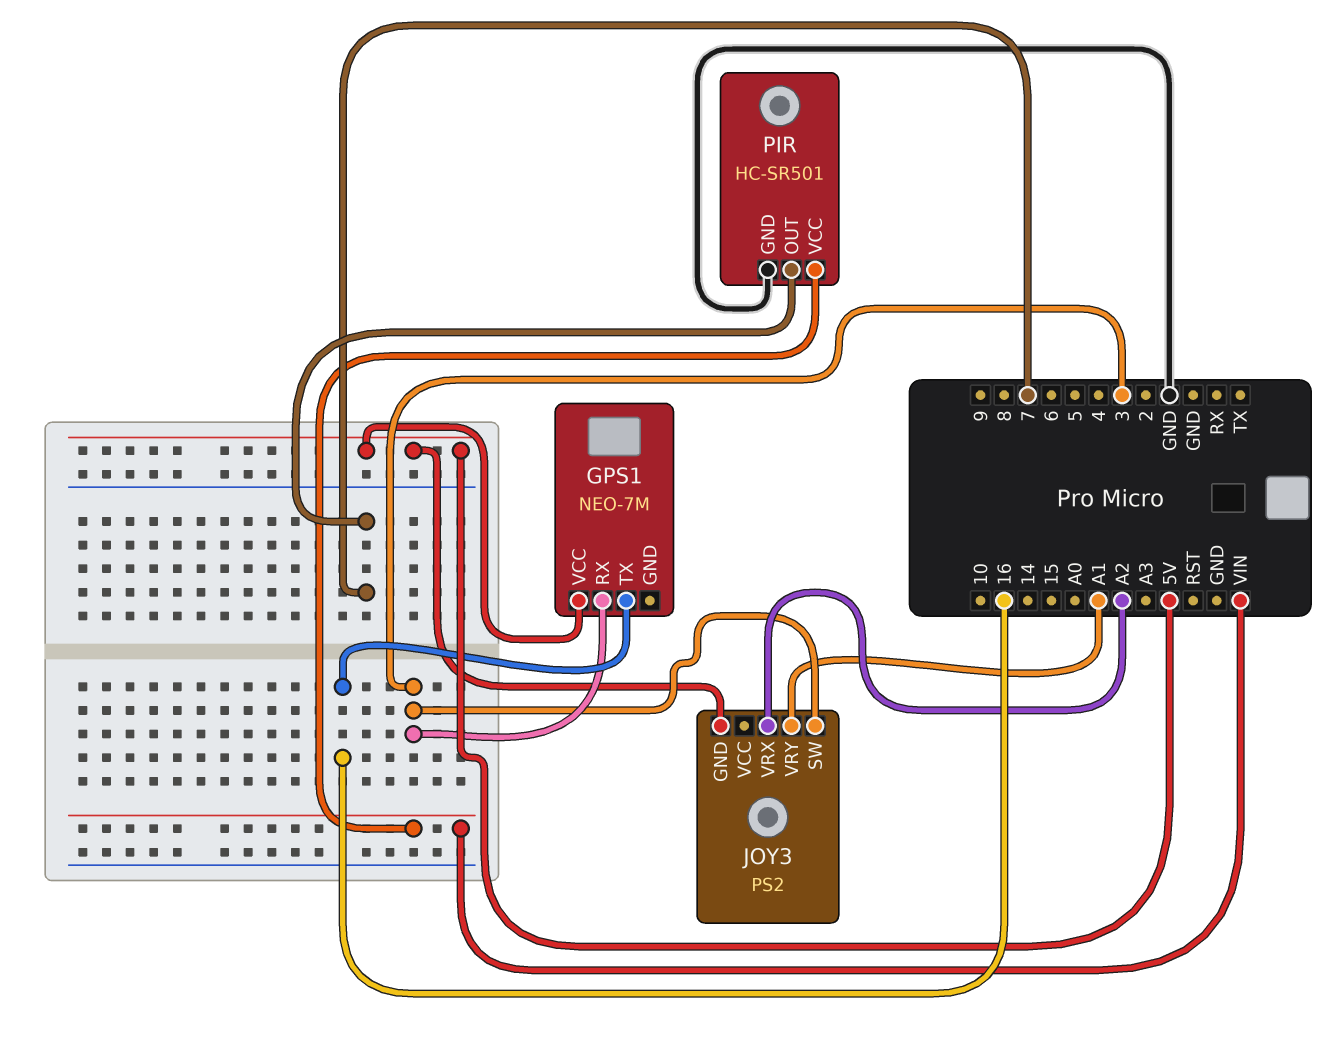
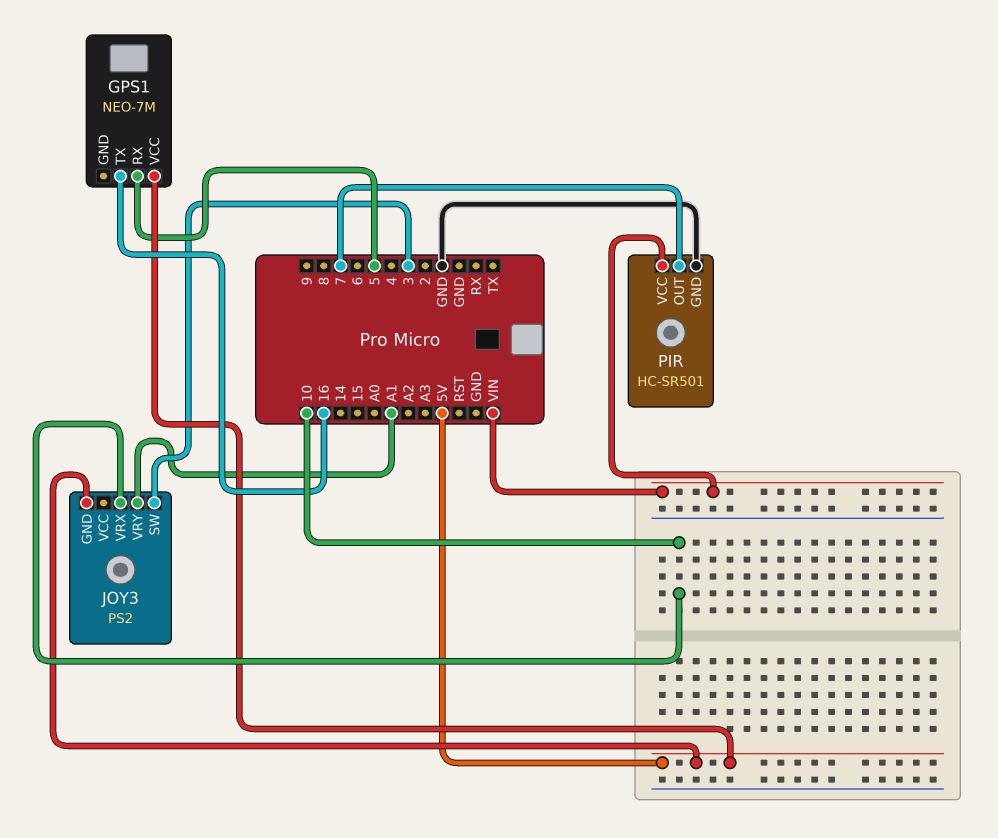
GPS1 pin RX: 3 -> 5
JOY3 pin VRX: A2 -> 10

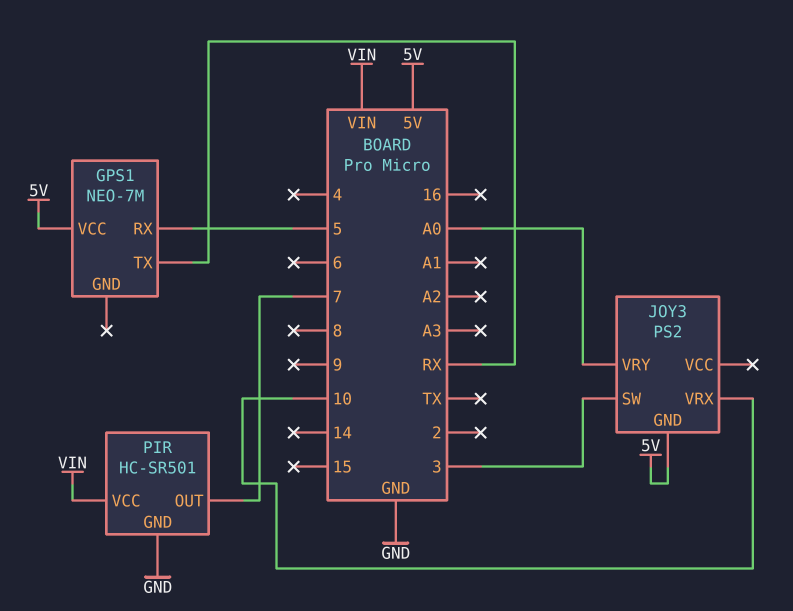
GPS1 pin TX: 16 -> RX
JOY3 pin VRY: A1 -> A0

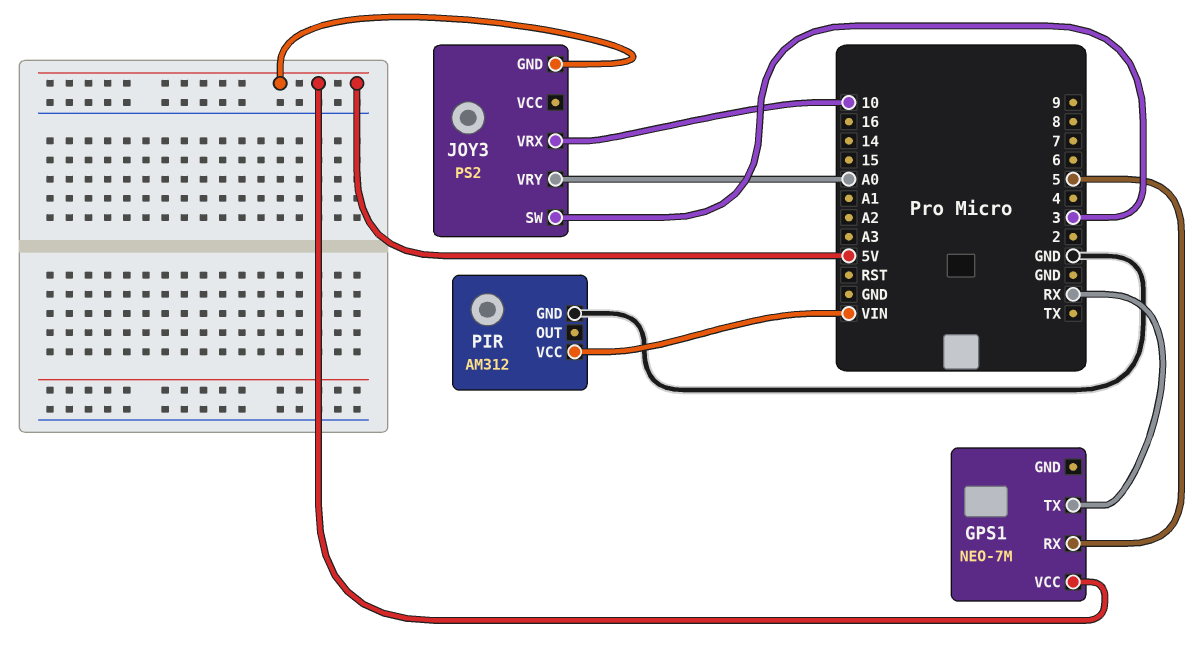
PIR: HC-SR501 -> AM312
PIR pin OUT: 7 -> none

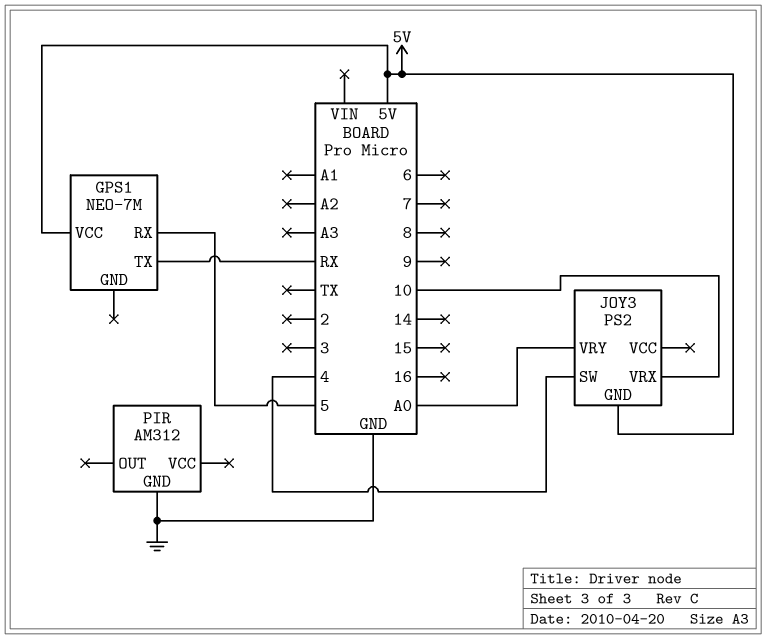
JOY3 pin SW: 3 -> 4
PIR pin VCC: VIN -> none

